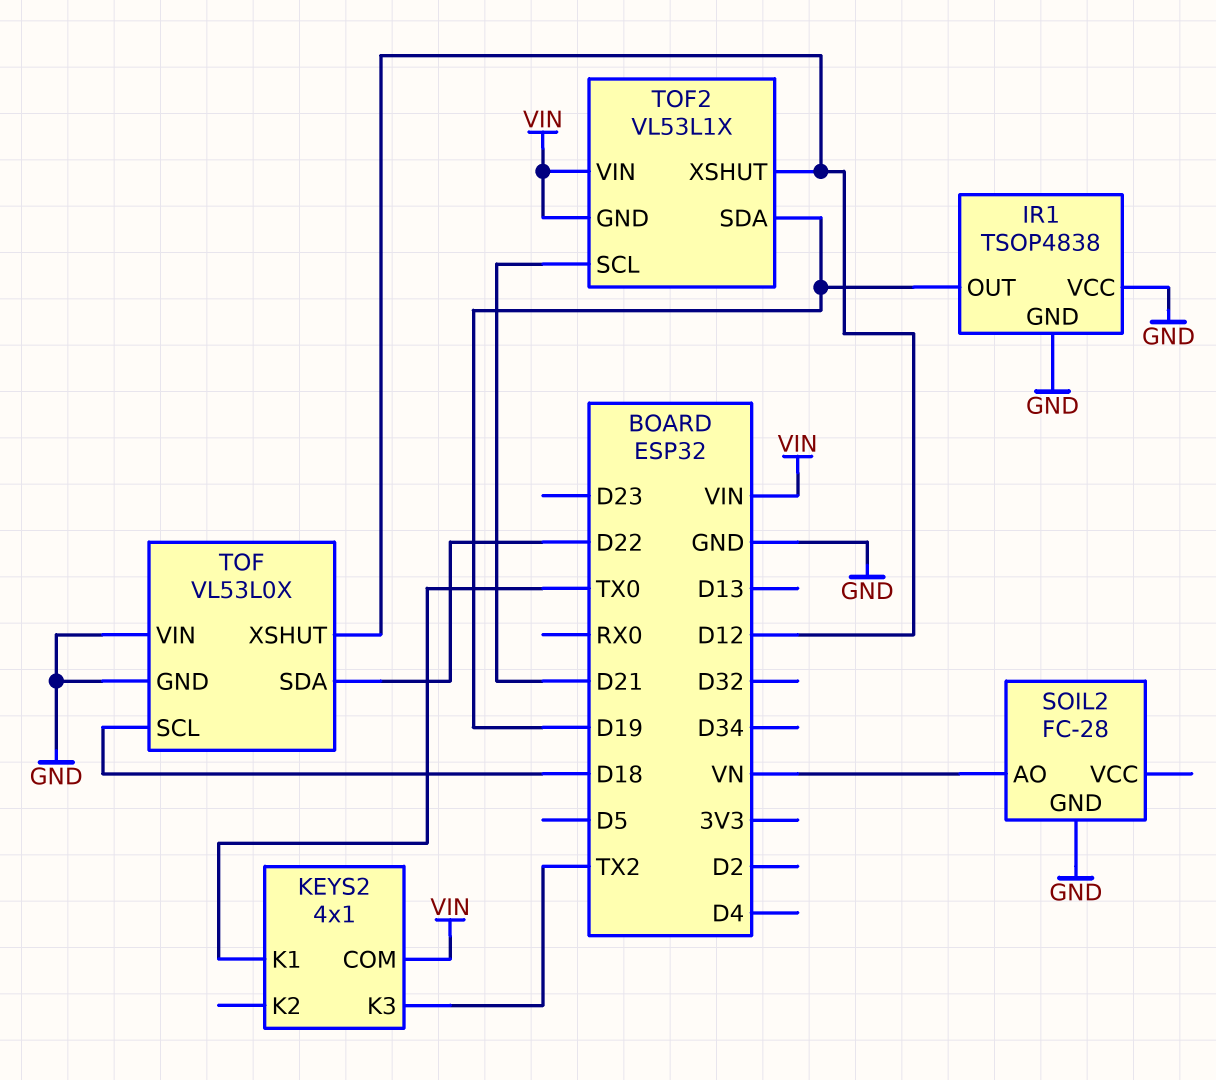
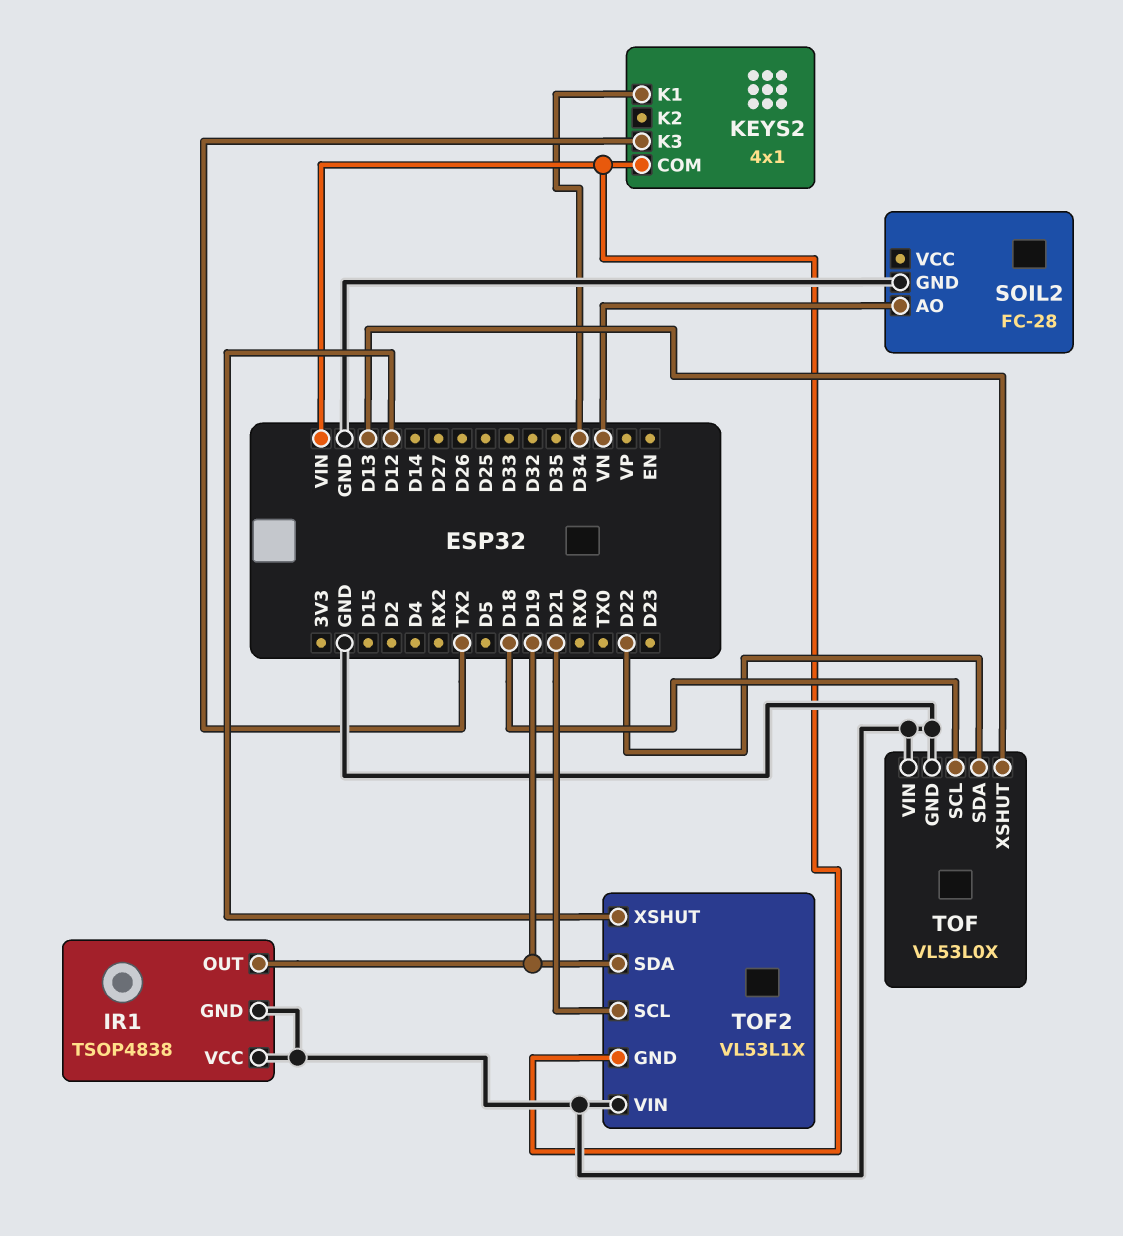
KEYS2 pin K1: TX0 -> D34
TOF pin XSHUT: D12 -> D13
TOF2 pin VIN: VIN -> GND

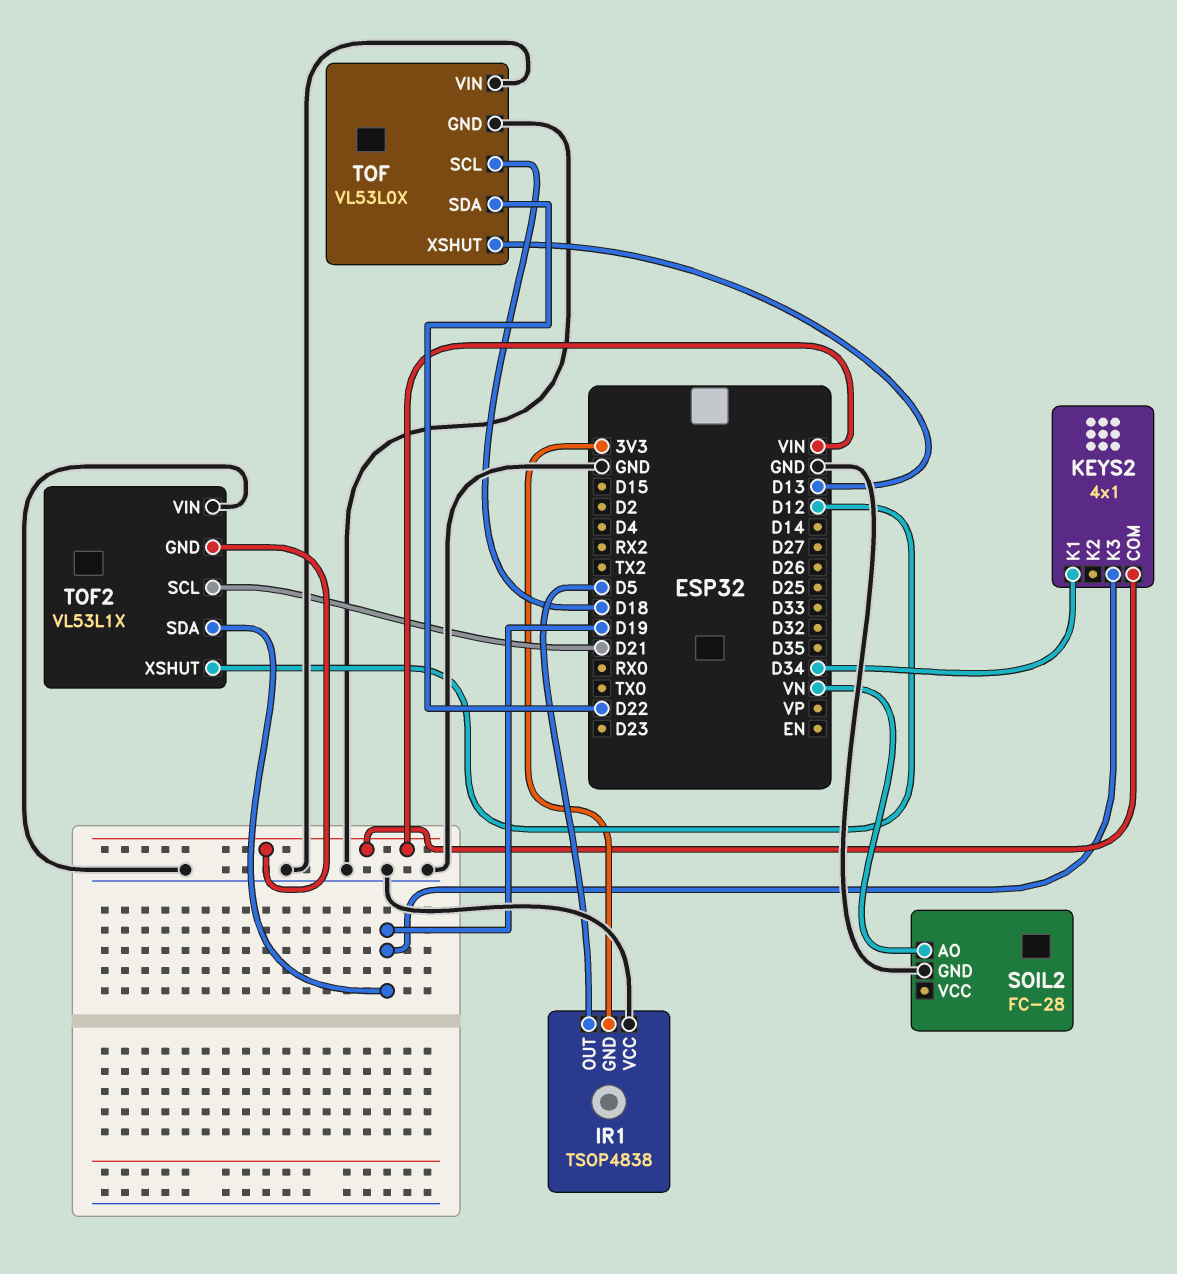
IR1 pin GND: GND -> 3V3
IR1 pin OUT: D19 -> D5
KEYS2 pin K3: TX2 -> D19

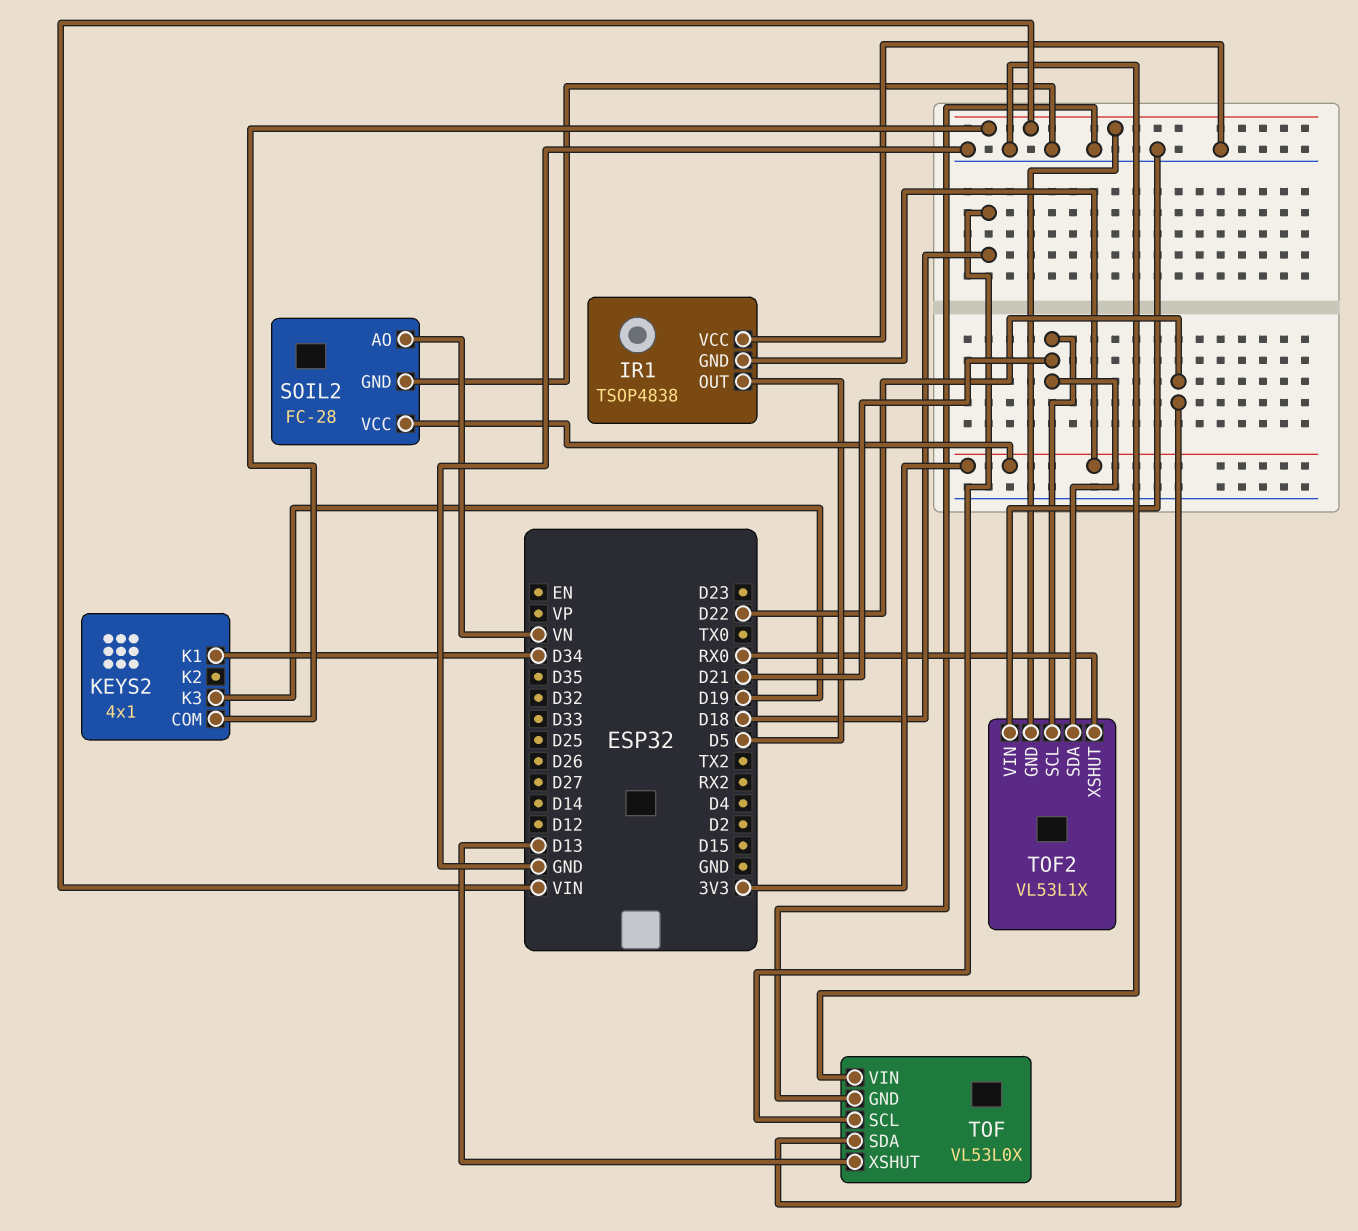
SOIL2 pin VCC: none -> 3V3
TOF2 pin SDA: D19 -> D21
TOF2 pin XSHUT: D12 -> RX0

